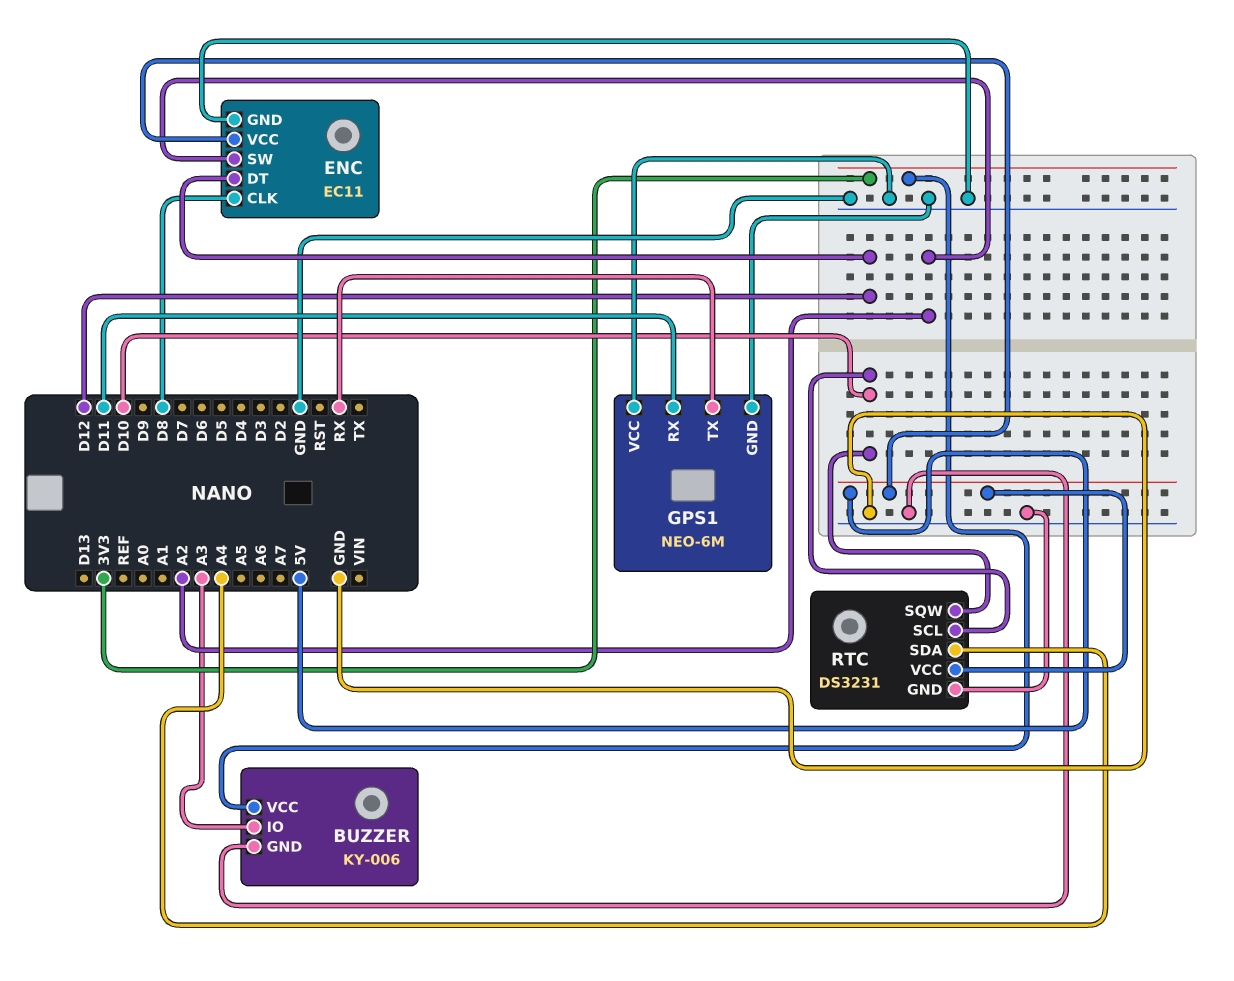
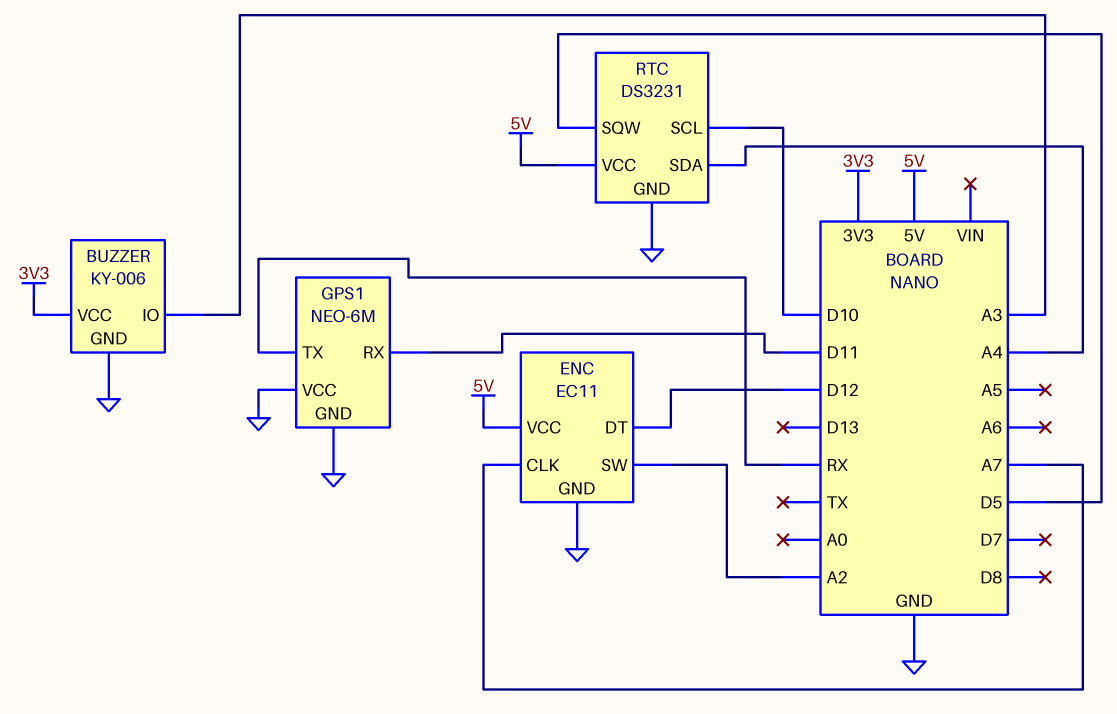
ENC pin CLK: D8 -> A7
RTC pin SQW: D10 -> D5

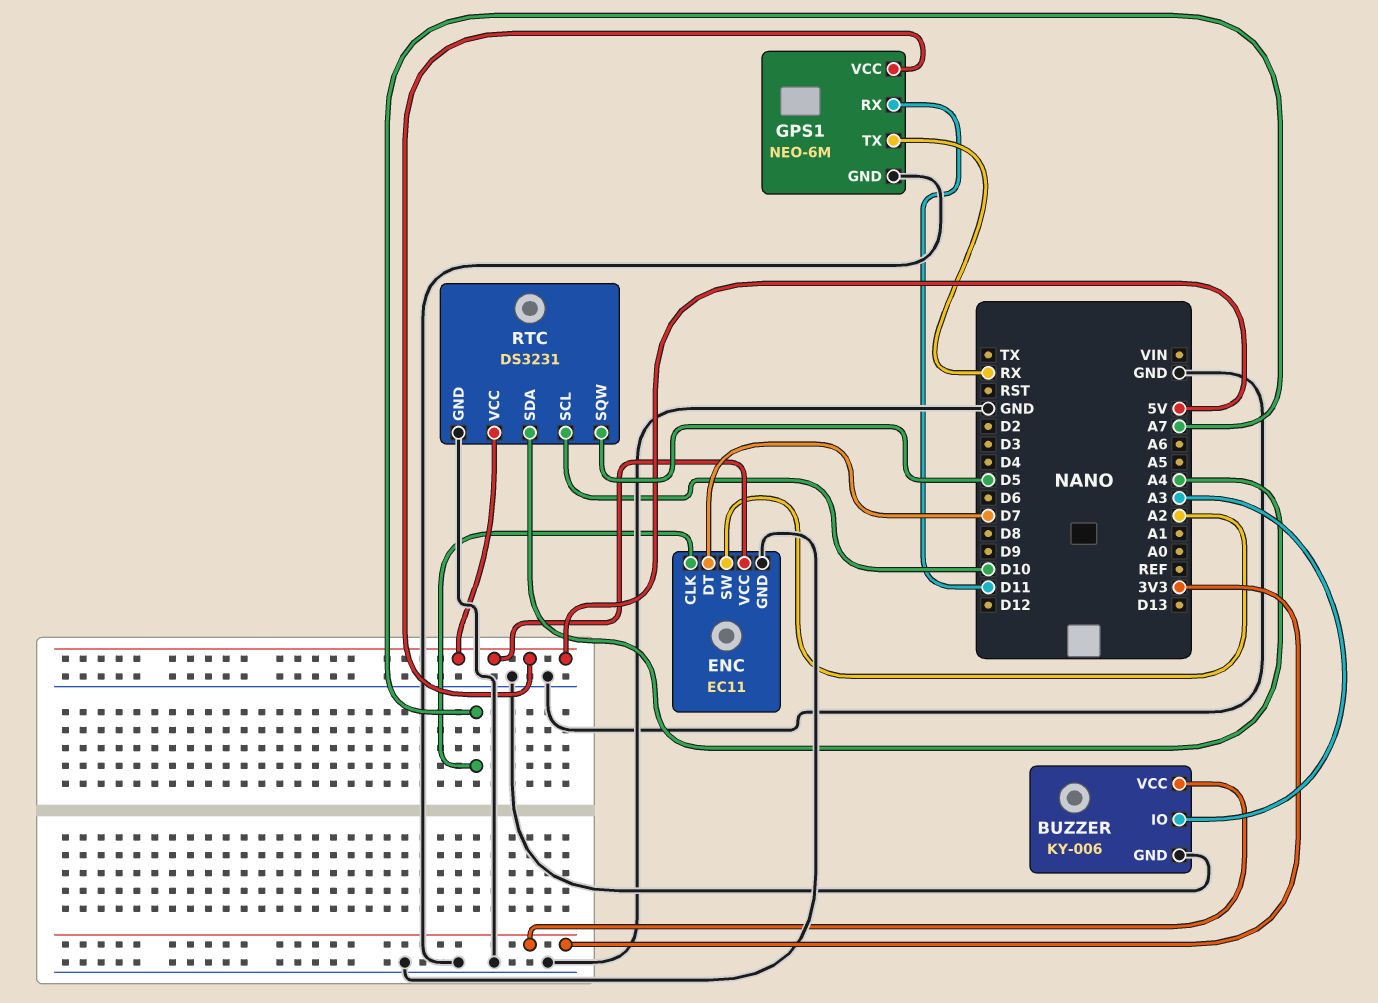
ENC pin DT: D12 -> D7
GPS1 pin VCC: GND -> 5V

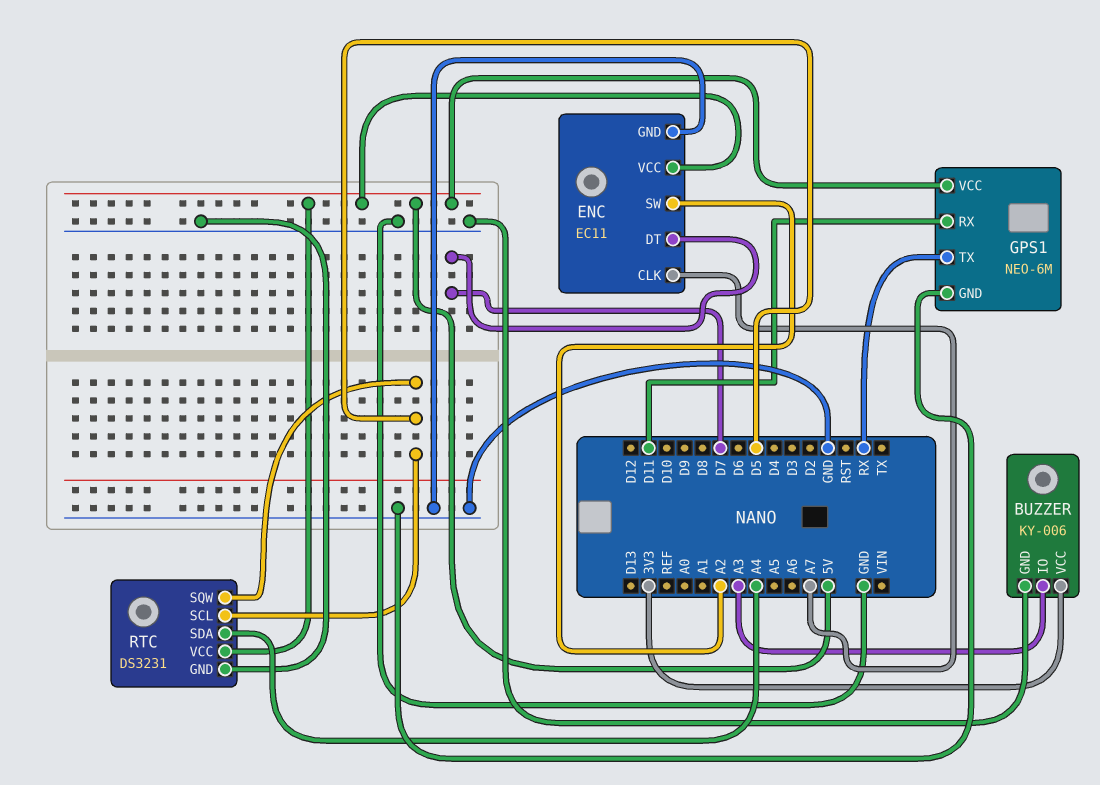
RTC pin SCL: D10 -> D5

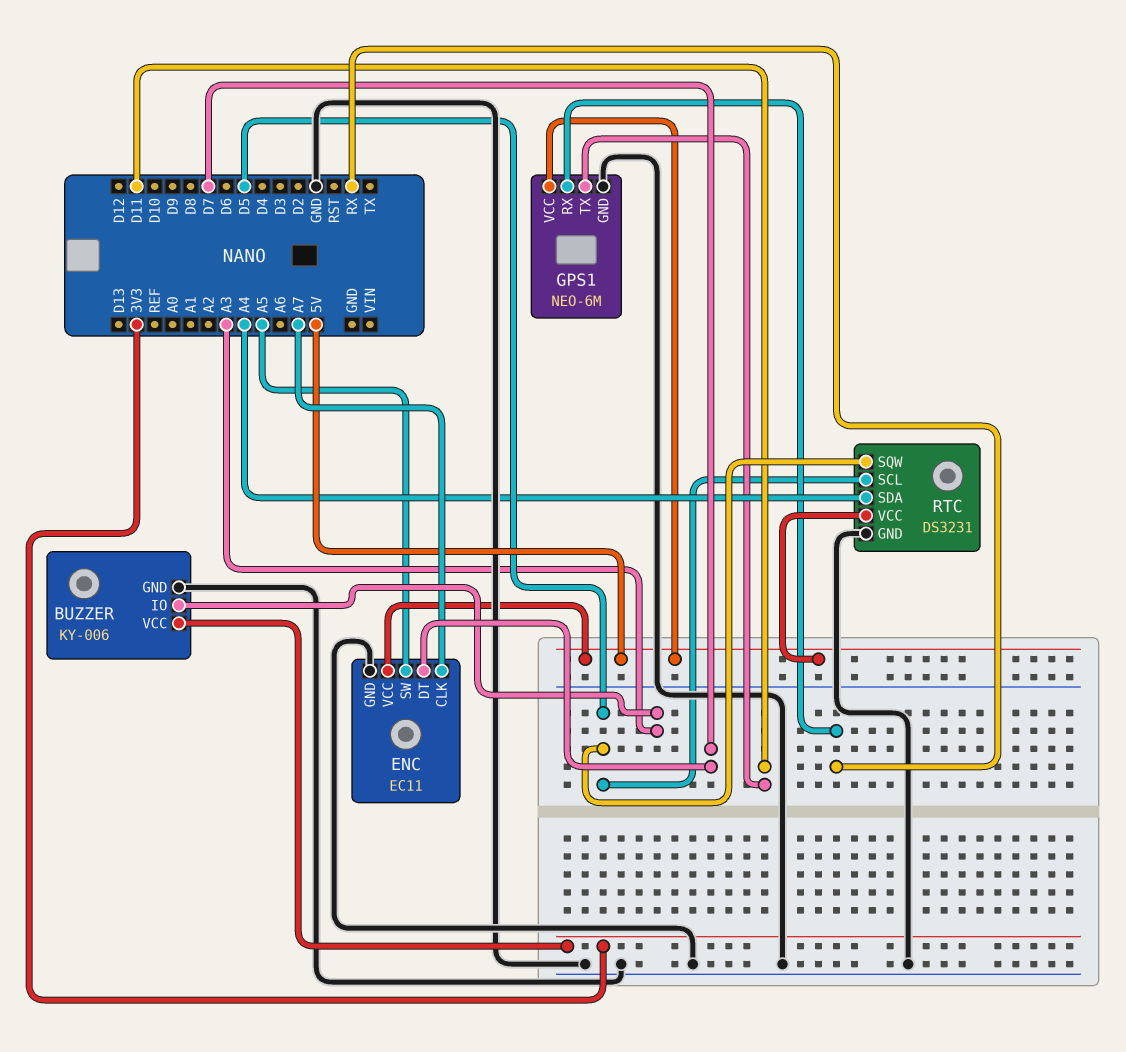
ENC pin SW: A2 -> A5
GPS1 pin RX: D11 -> RX
GPS1 pin TX: RX -> D11

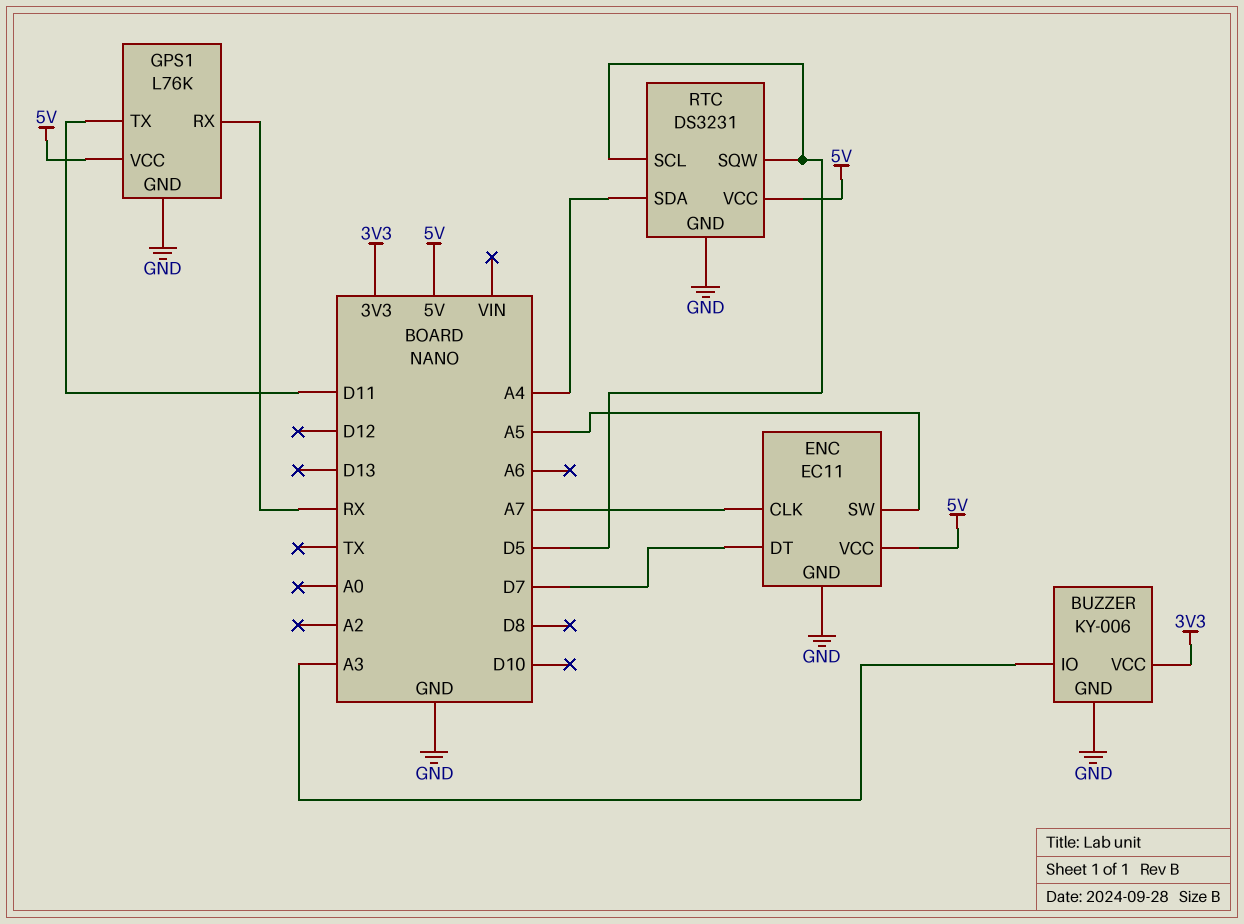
GPS1: NEO-6M -> L76K

